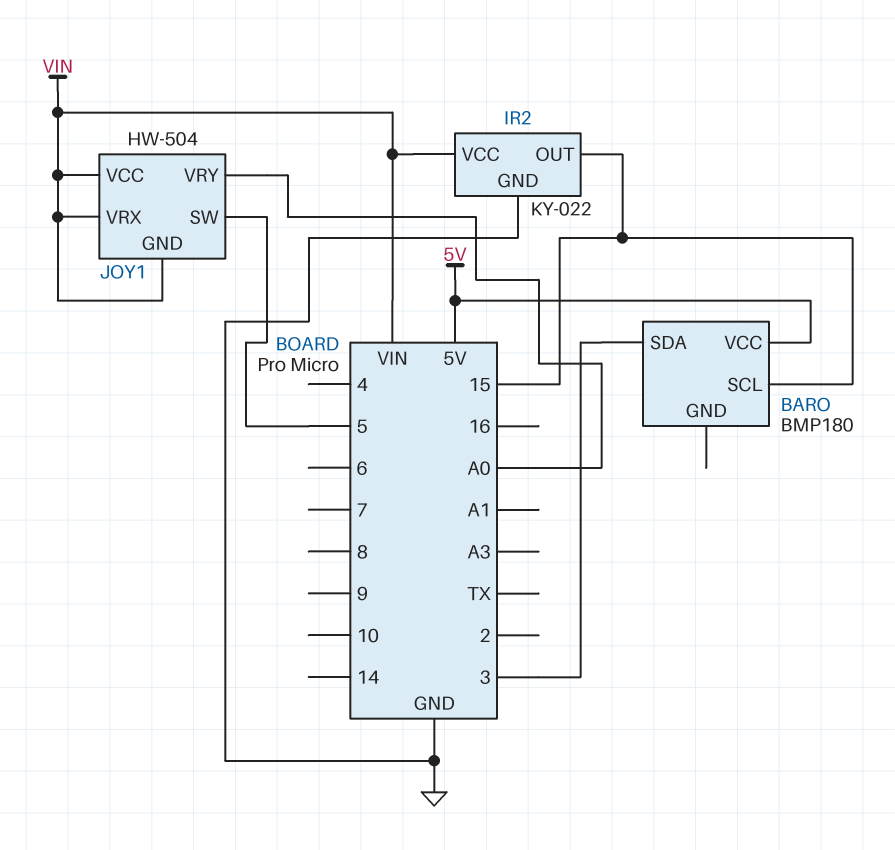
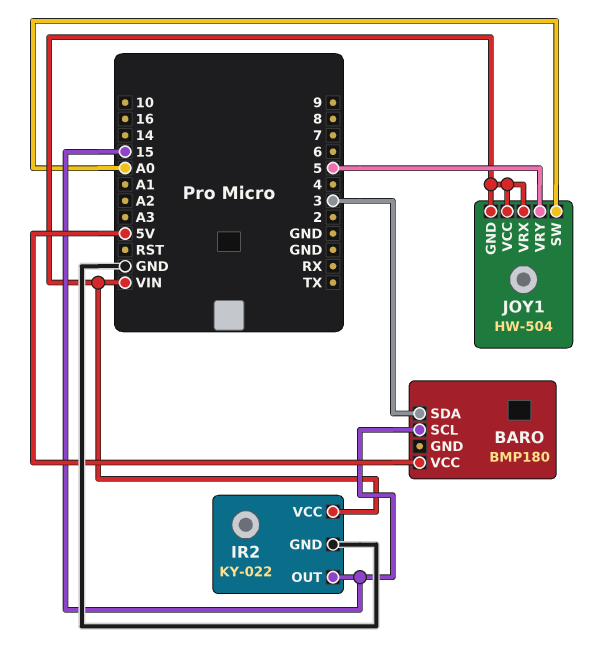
JOY1 pin SW: 5 -> A0
JOY1 pin VRY: A0 -> 5

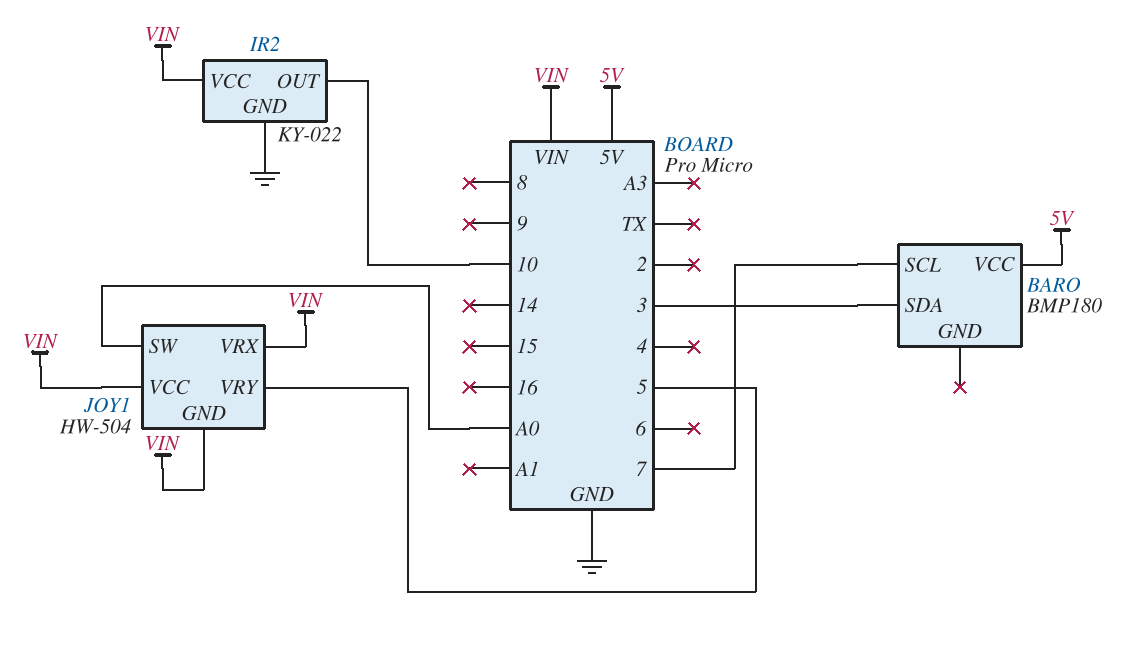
BARO pin SCL: 15 -> 7
IR2 pin OUT: 15 -> 10

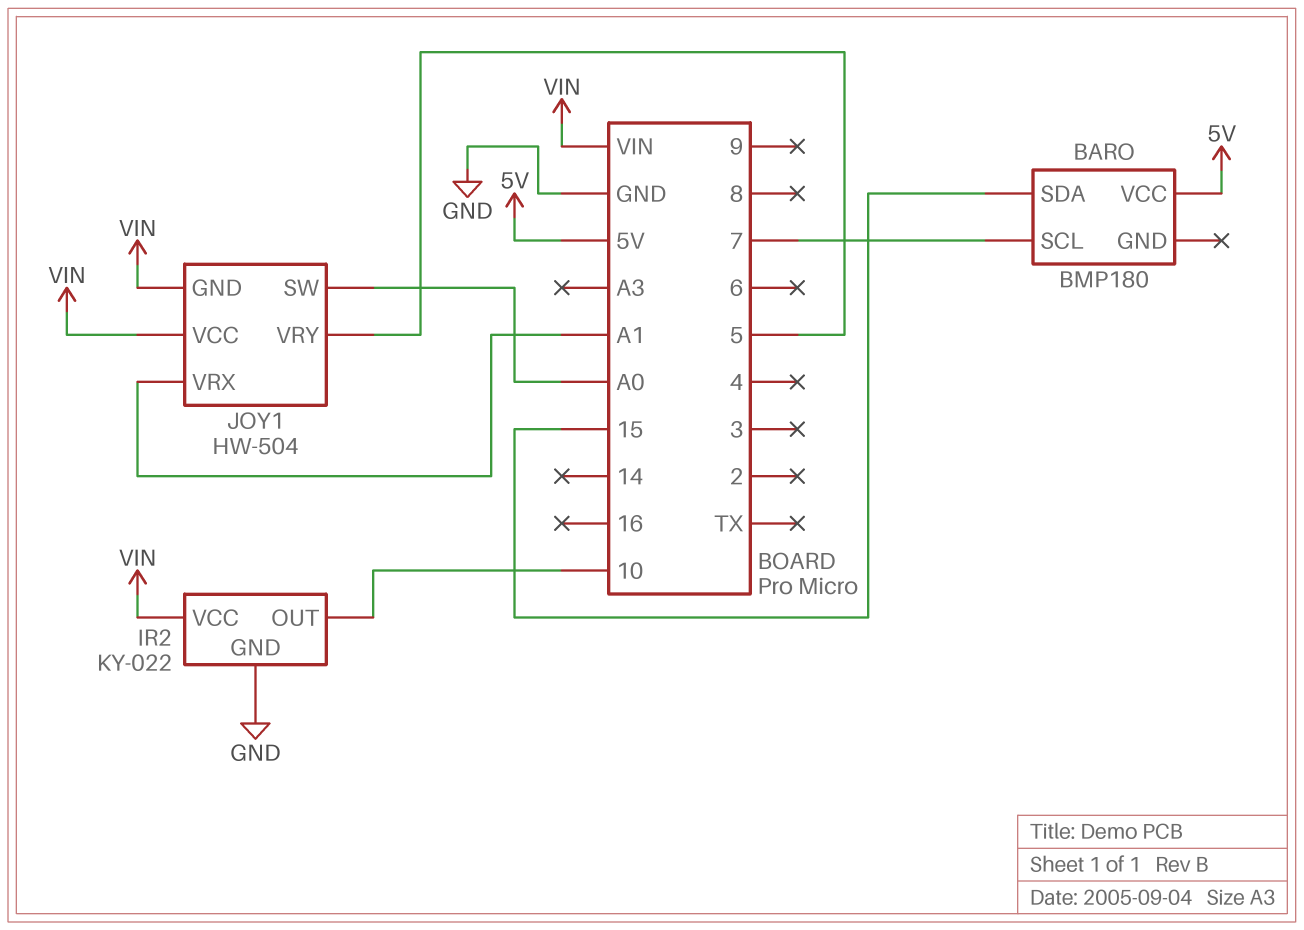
BARO pin SDA: 3 -> 15
JOY1 pin VRX: VIN -> A1

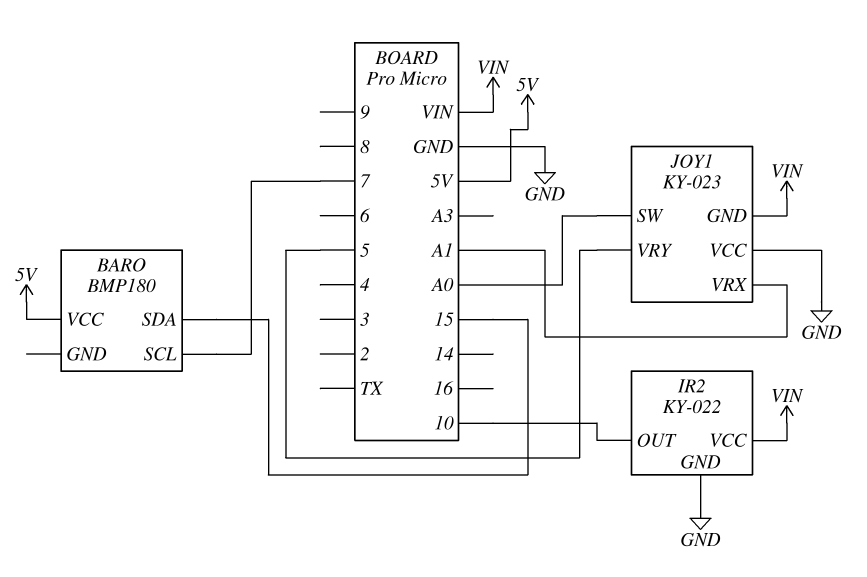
JOY1: HW-504 -> KY-023
JOY1 pin VCC: VIN -> GND

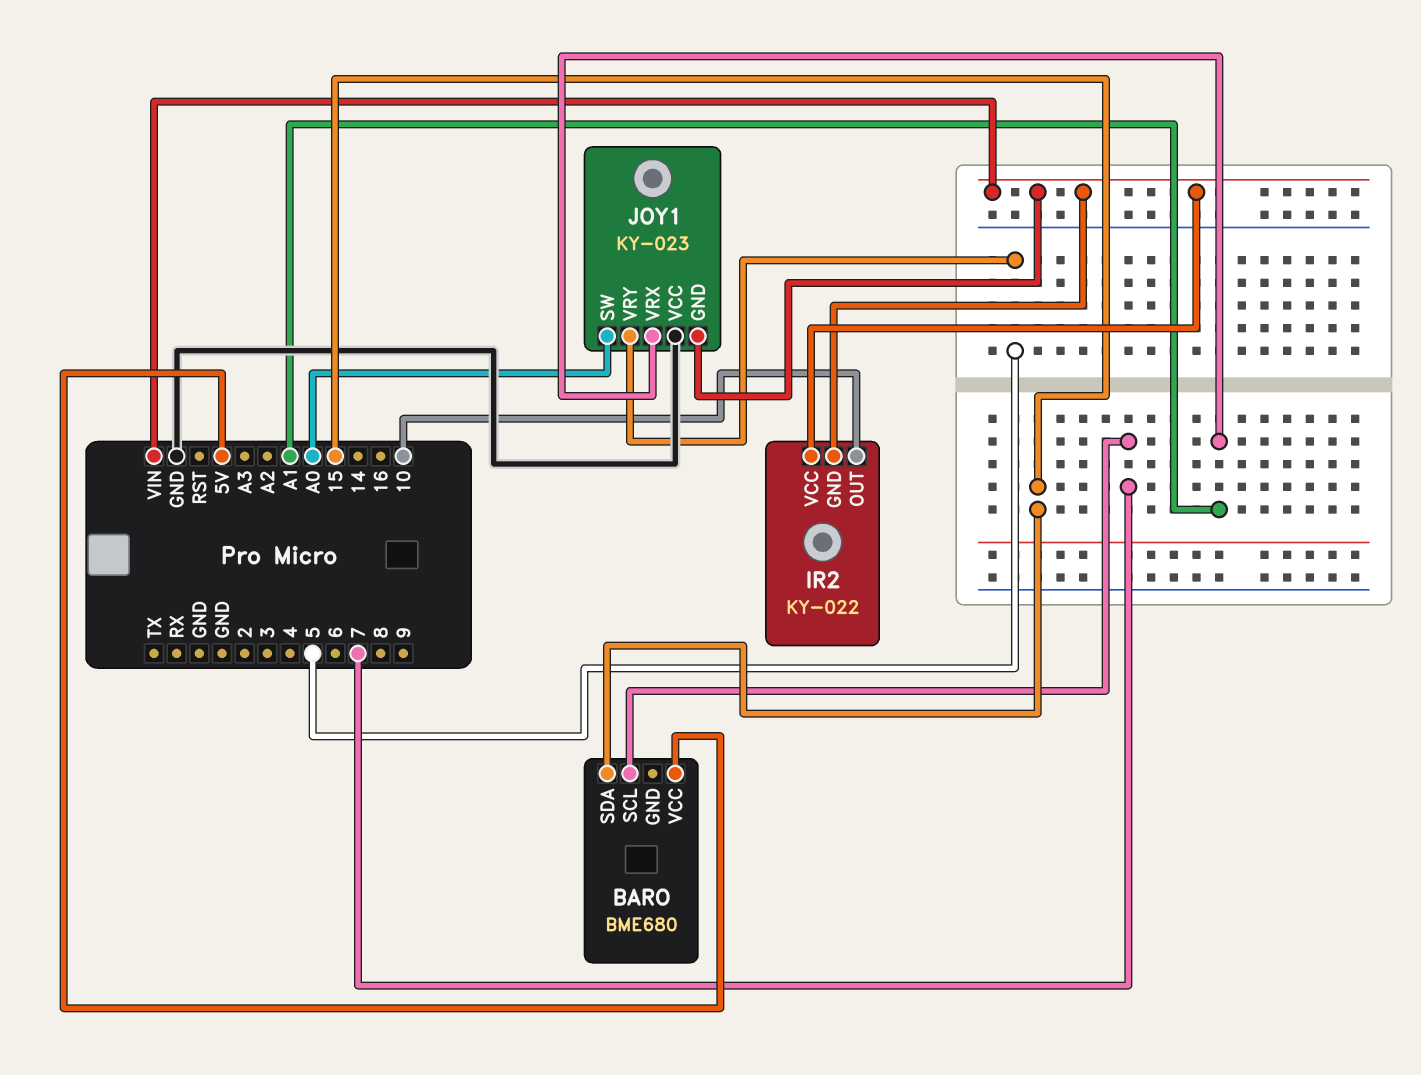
BARO: BMP180 -> BME680
IR2 pin GND: GND -> VIN

